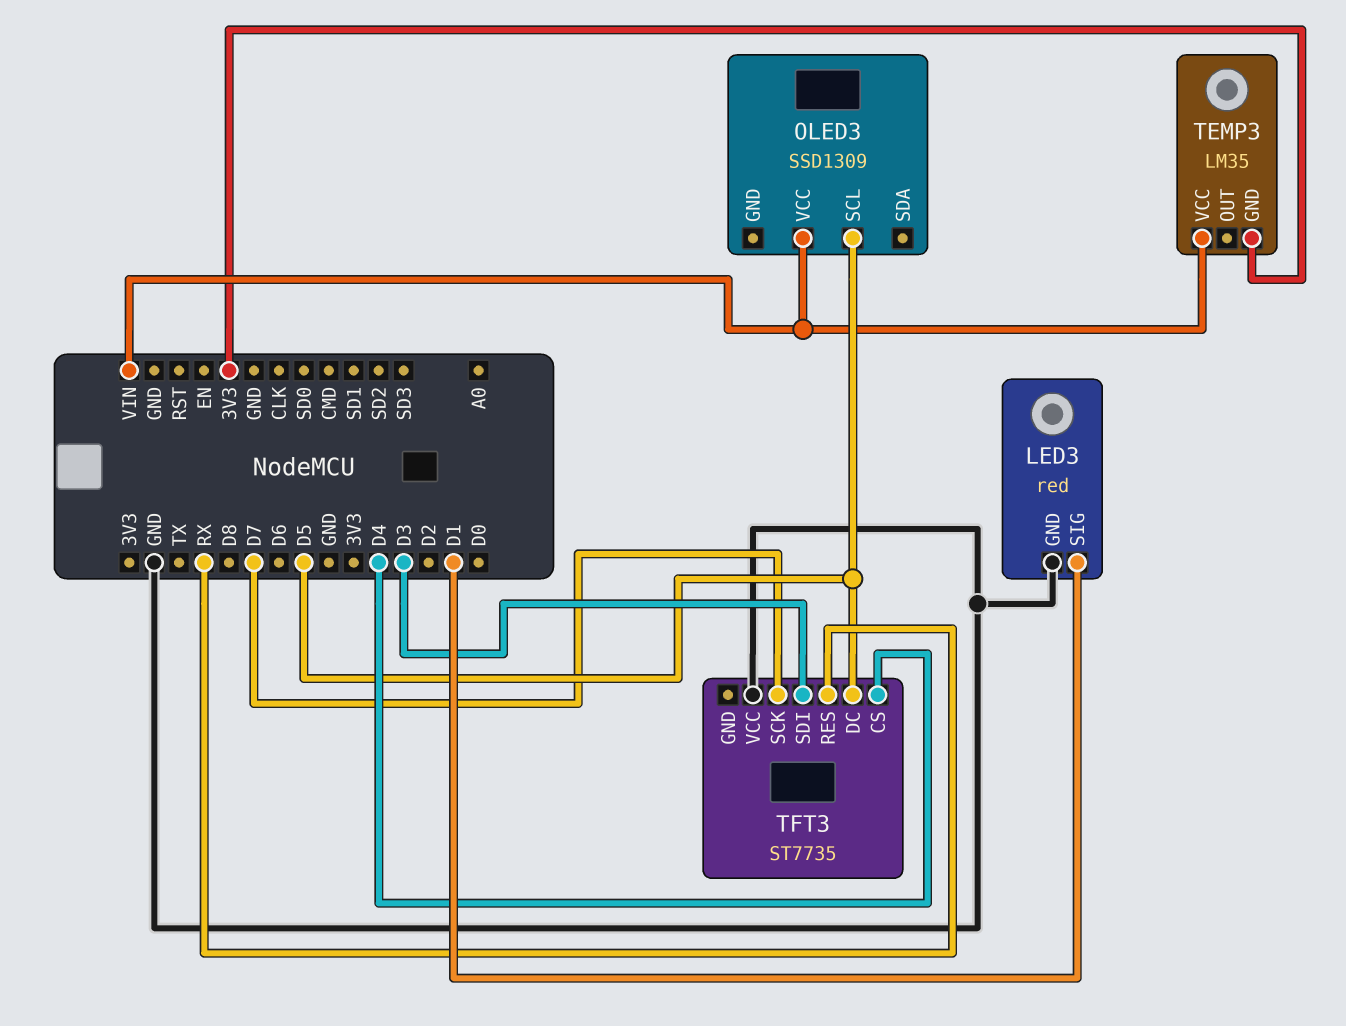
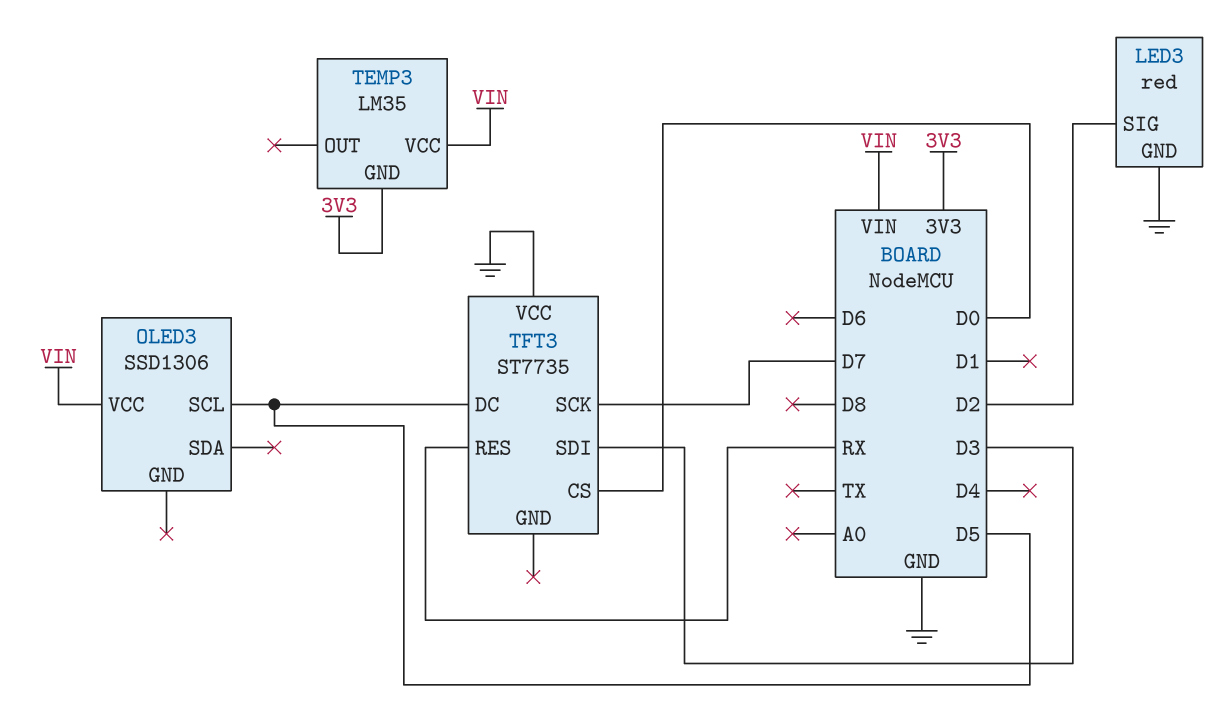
LED3 pin SIG: D1 -> D2
OLED3: SSD1309 -> SSD1306
TFT3 pin CS: D4 -> D0

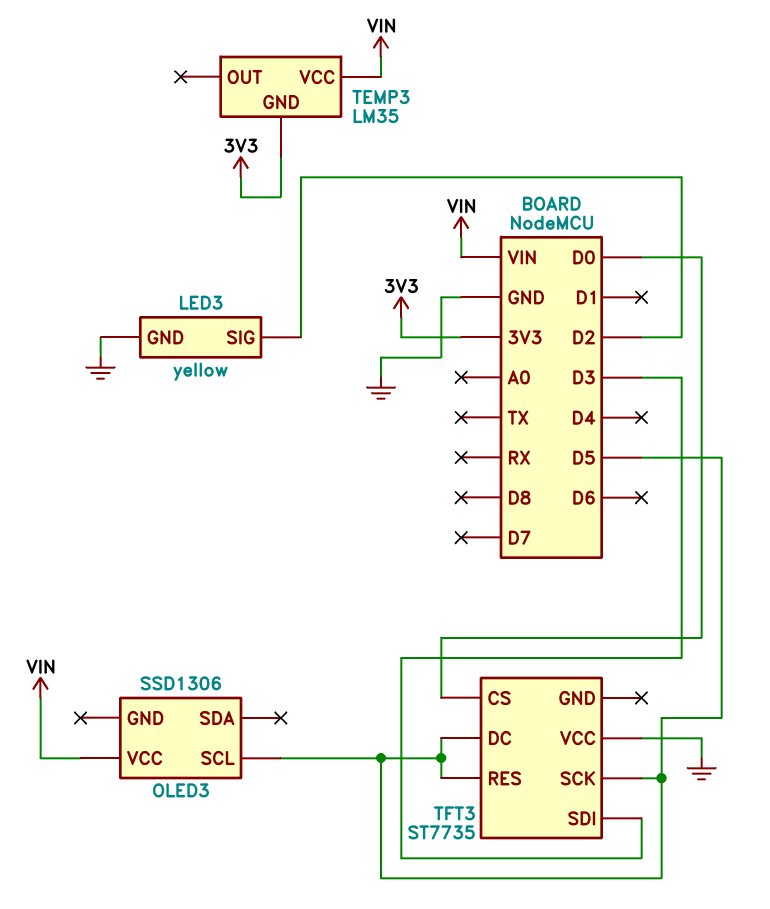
LED3: red -> yellow
TFT3 pin RES: RX -> D5
TFT3 pin SCK: D7 -> D5

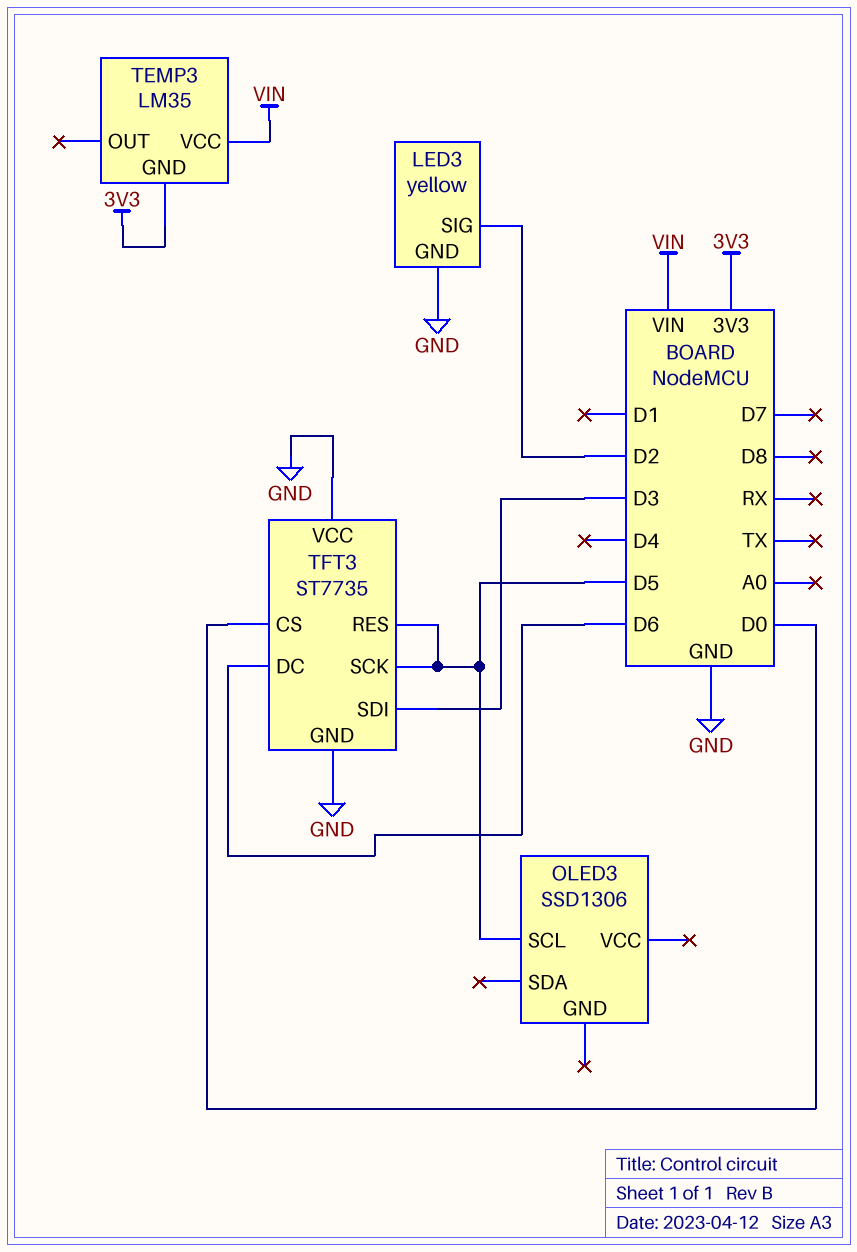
OLED3 pin VCC: VIN -> none
TFT3 pin DC: D5 -> D6
TFT3 pin GND: none -> GND

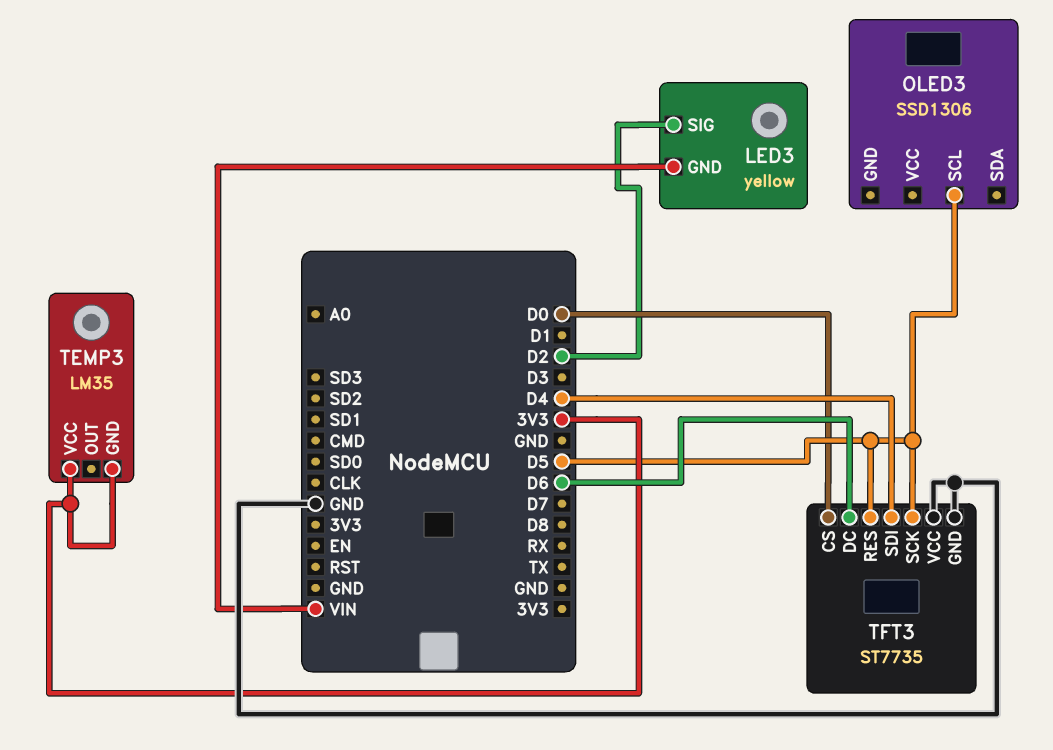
LED3 pin GND: GND -> VIN
TEMP3 pin VCC: VIN -> 3V3
TFT3 pin SDI: D3 -> D4

